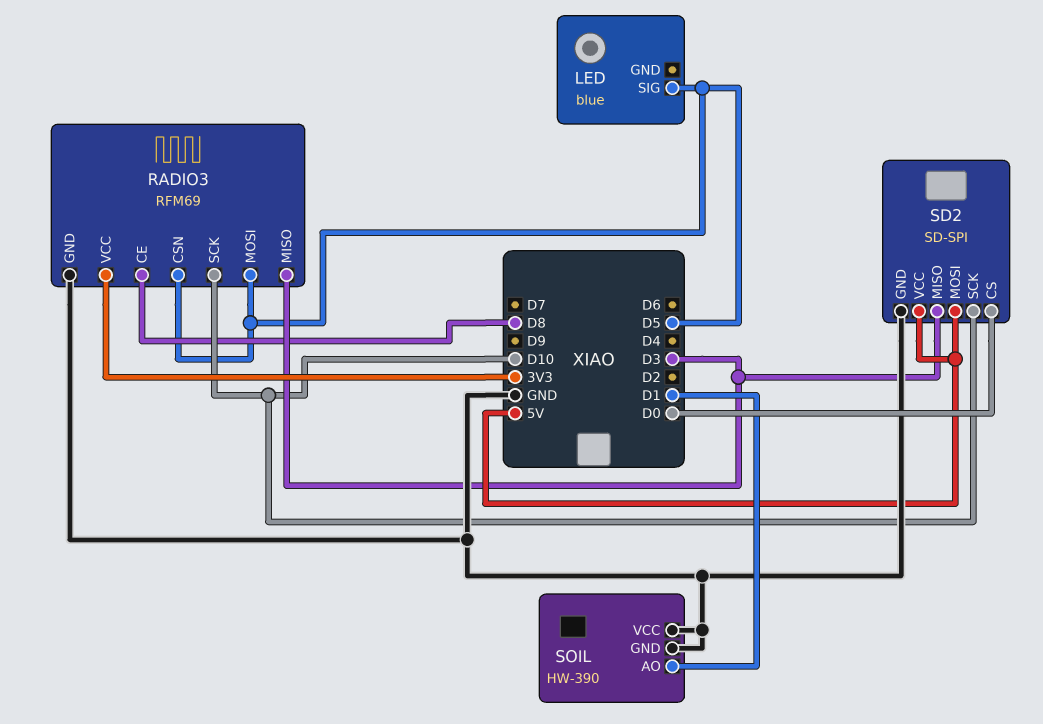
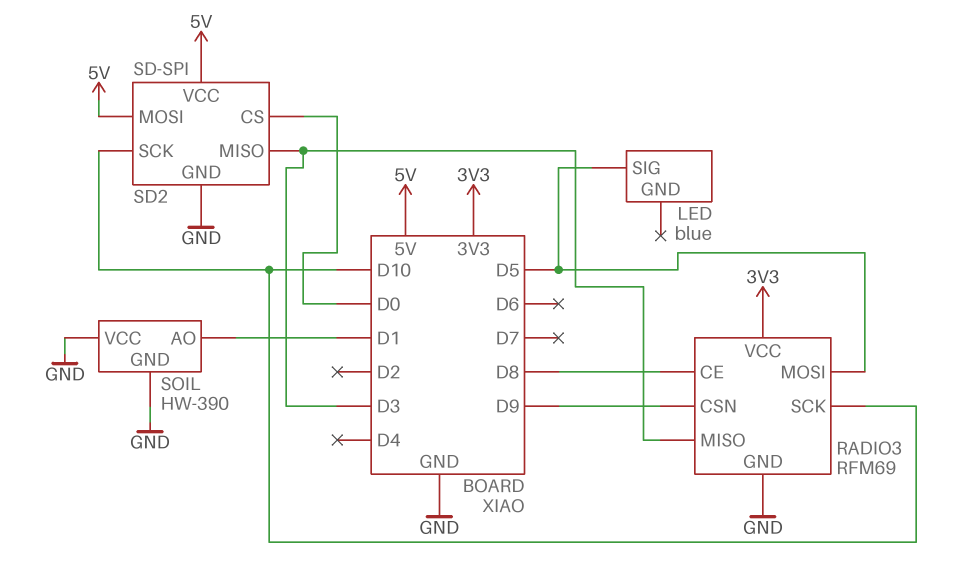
RADIO3 pin CSN: D5 -> D9

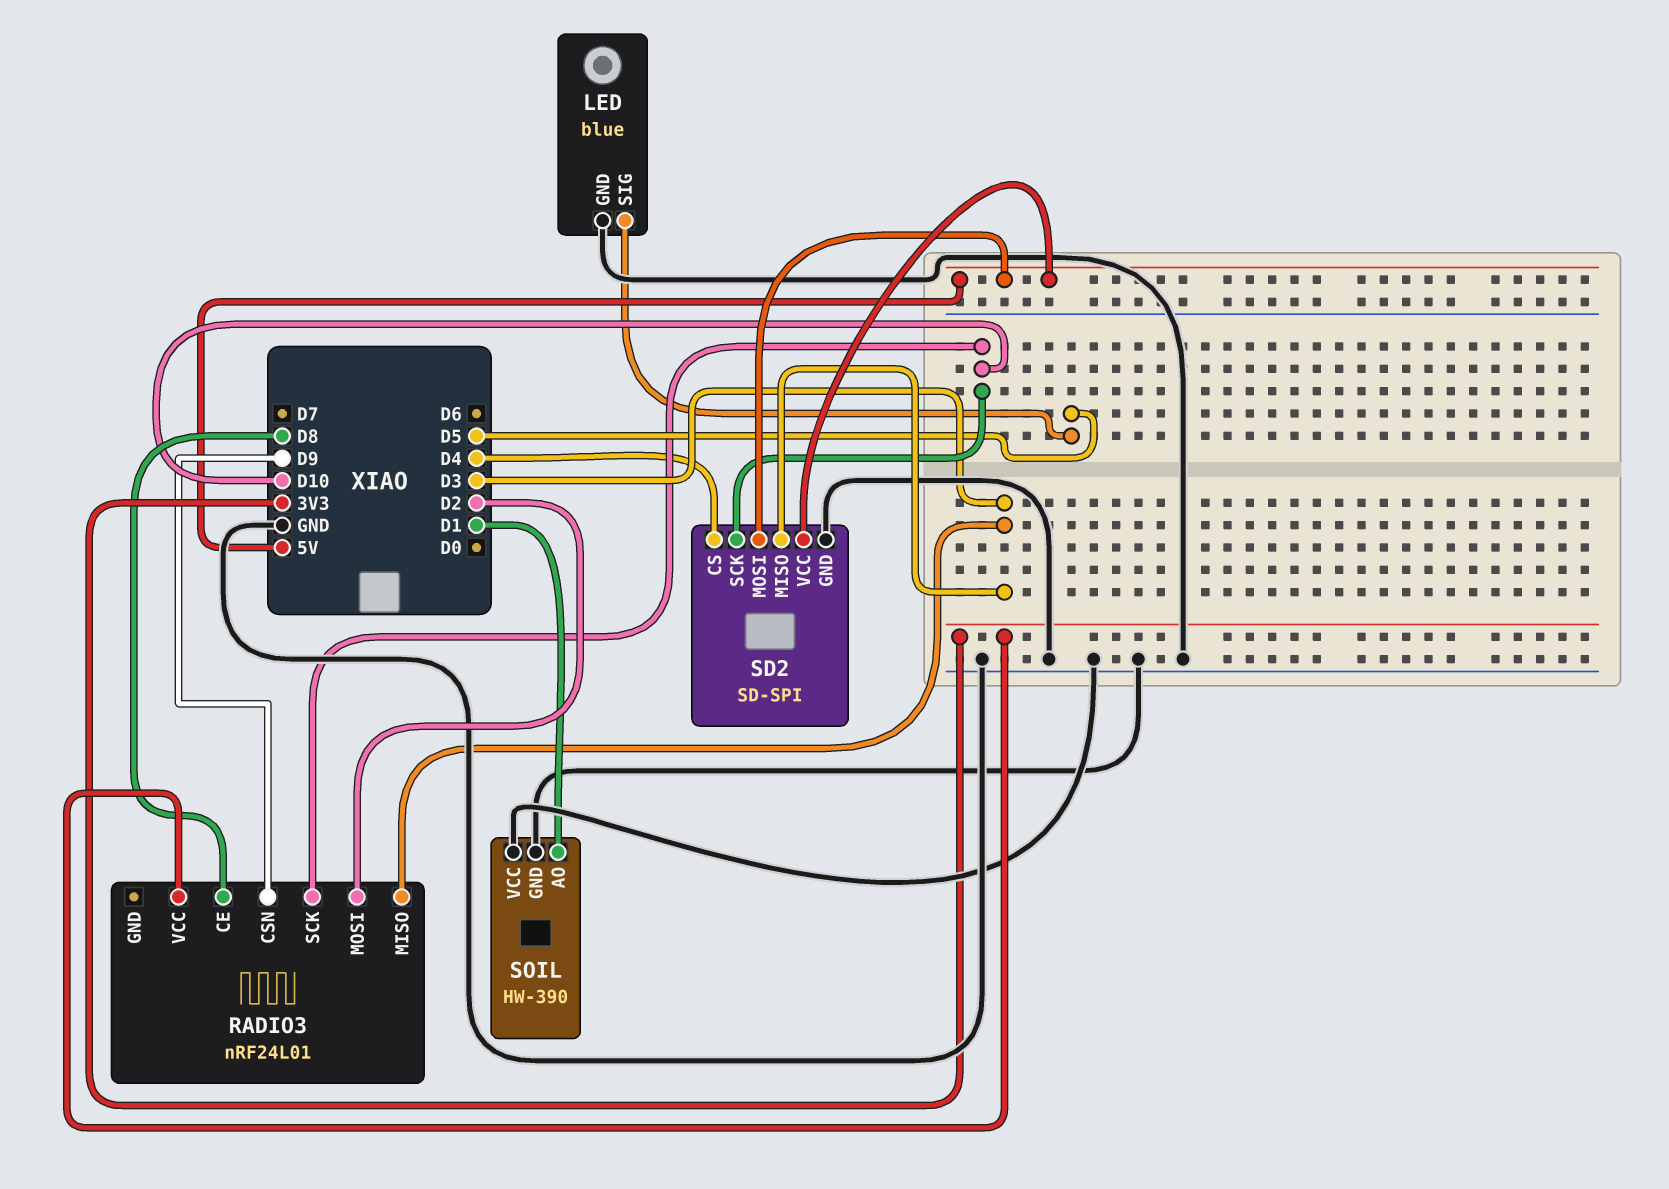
LED pin GND: none -> GND
RADIO3: RFM69 -> nRF24L01
RADIO3 pin GND: GND -> none
RADIO3 pin MOSI: D5 -> D2
SD2 pin CS: D0 -> D4

